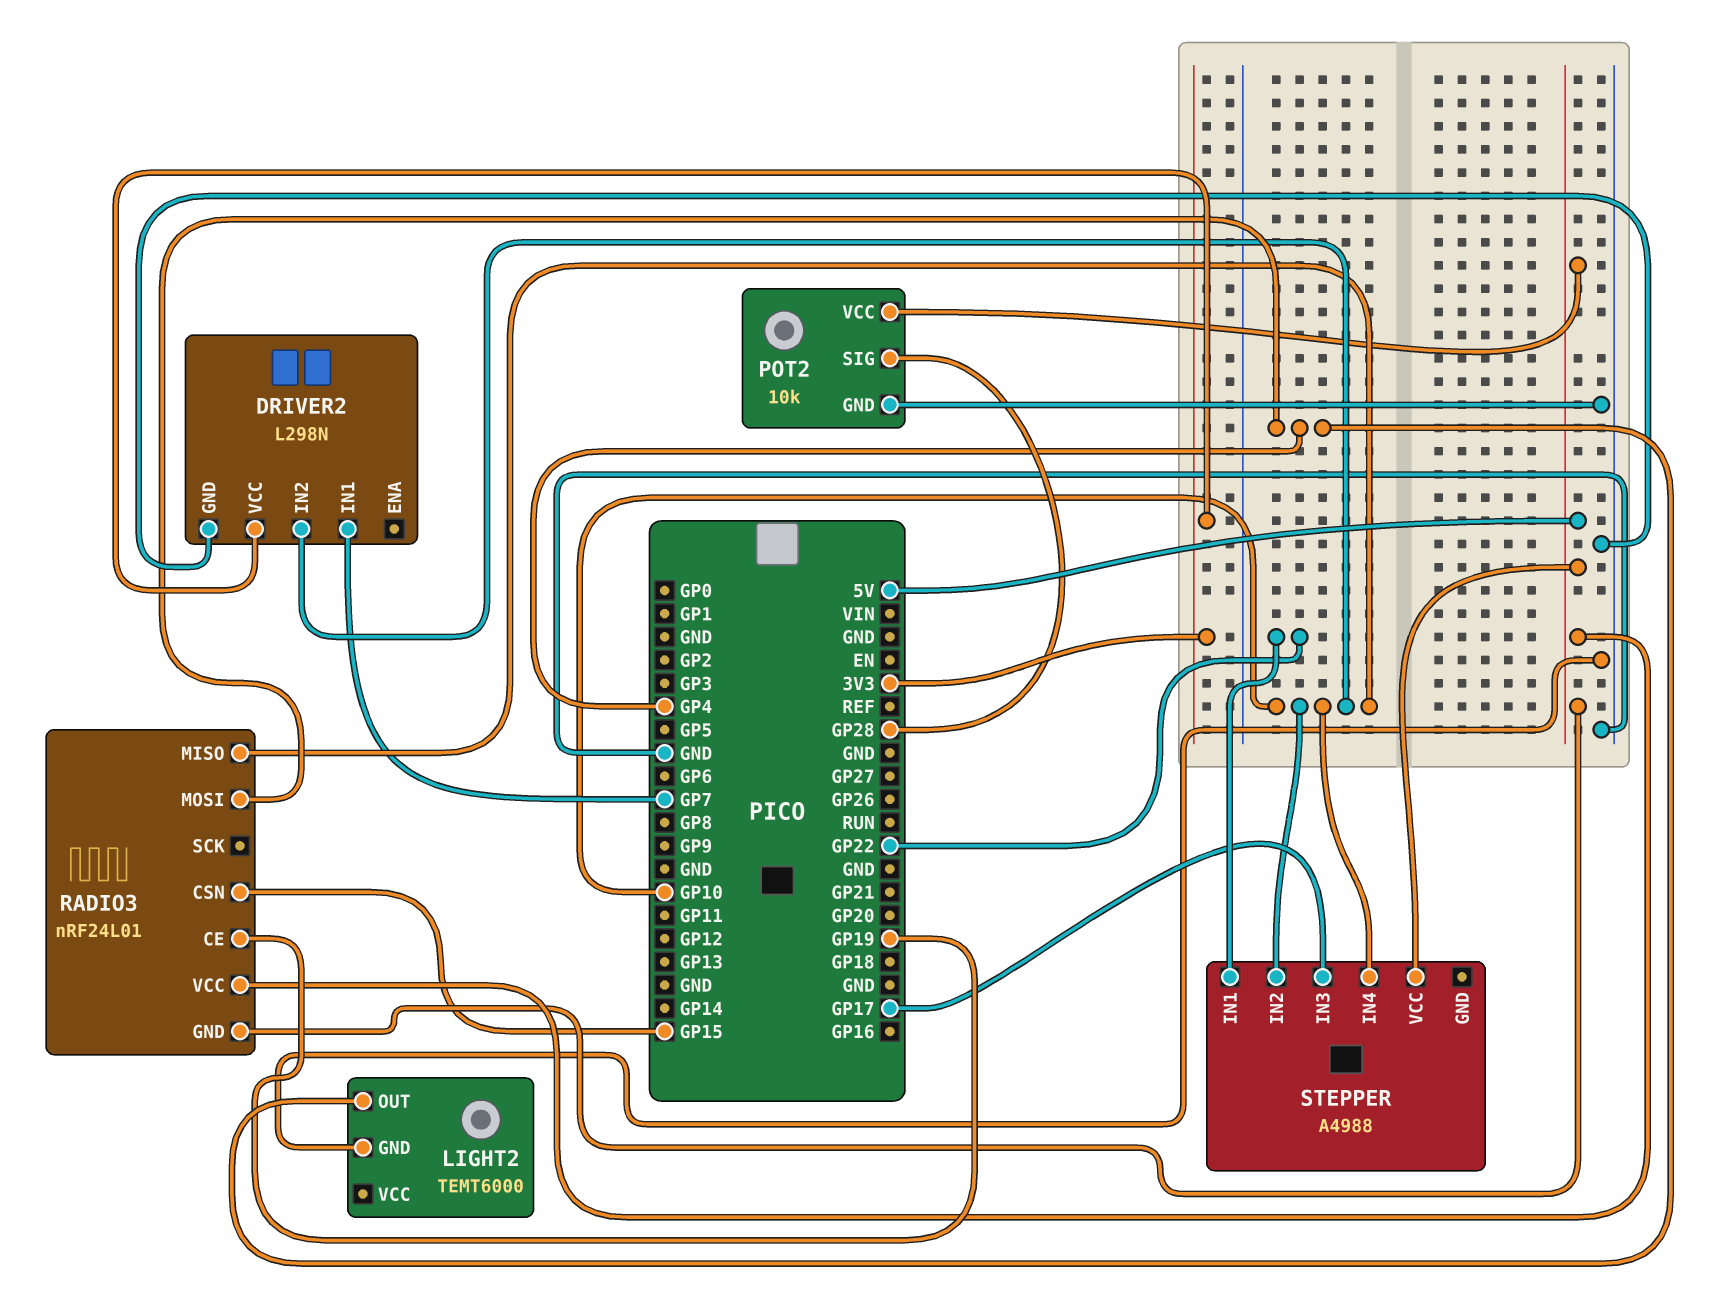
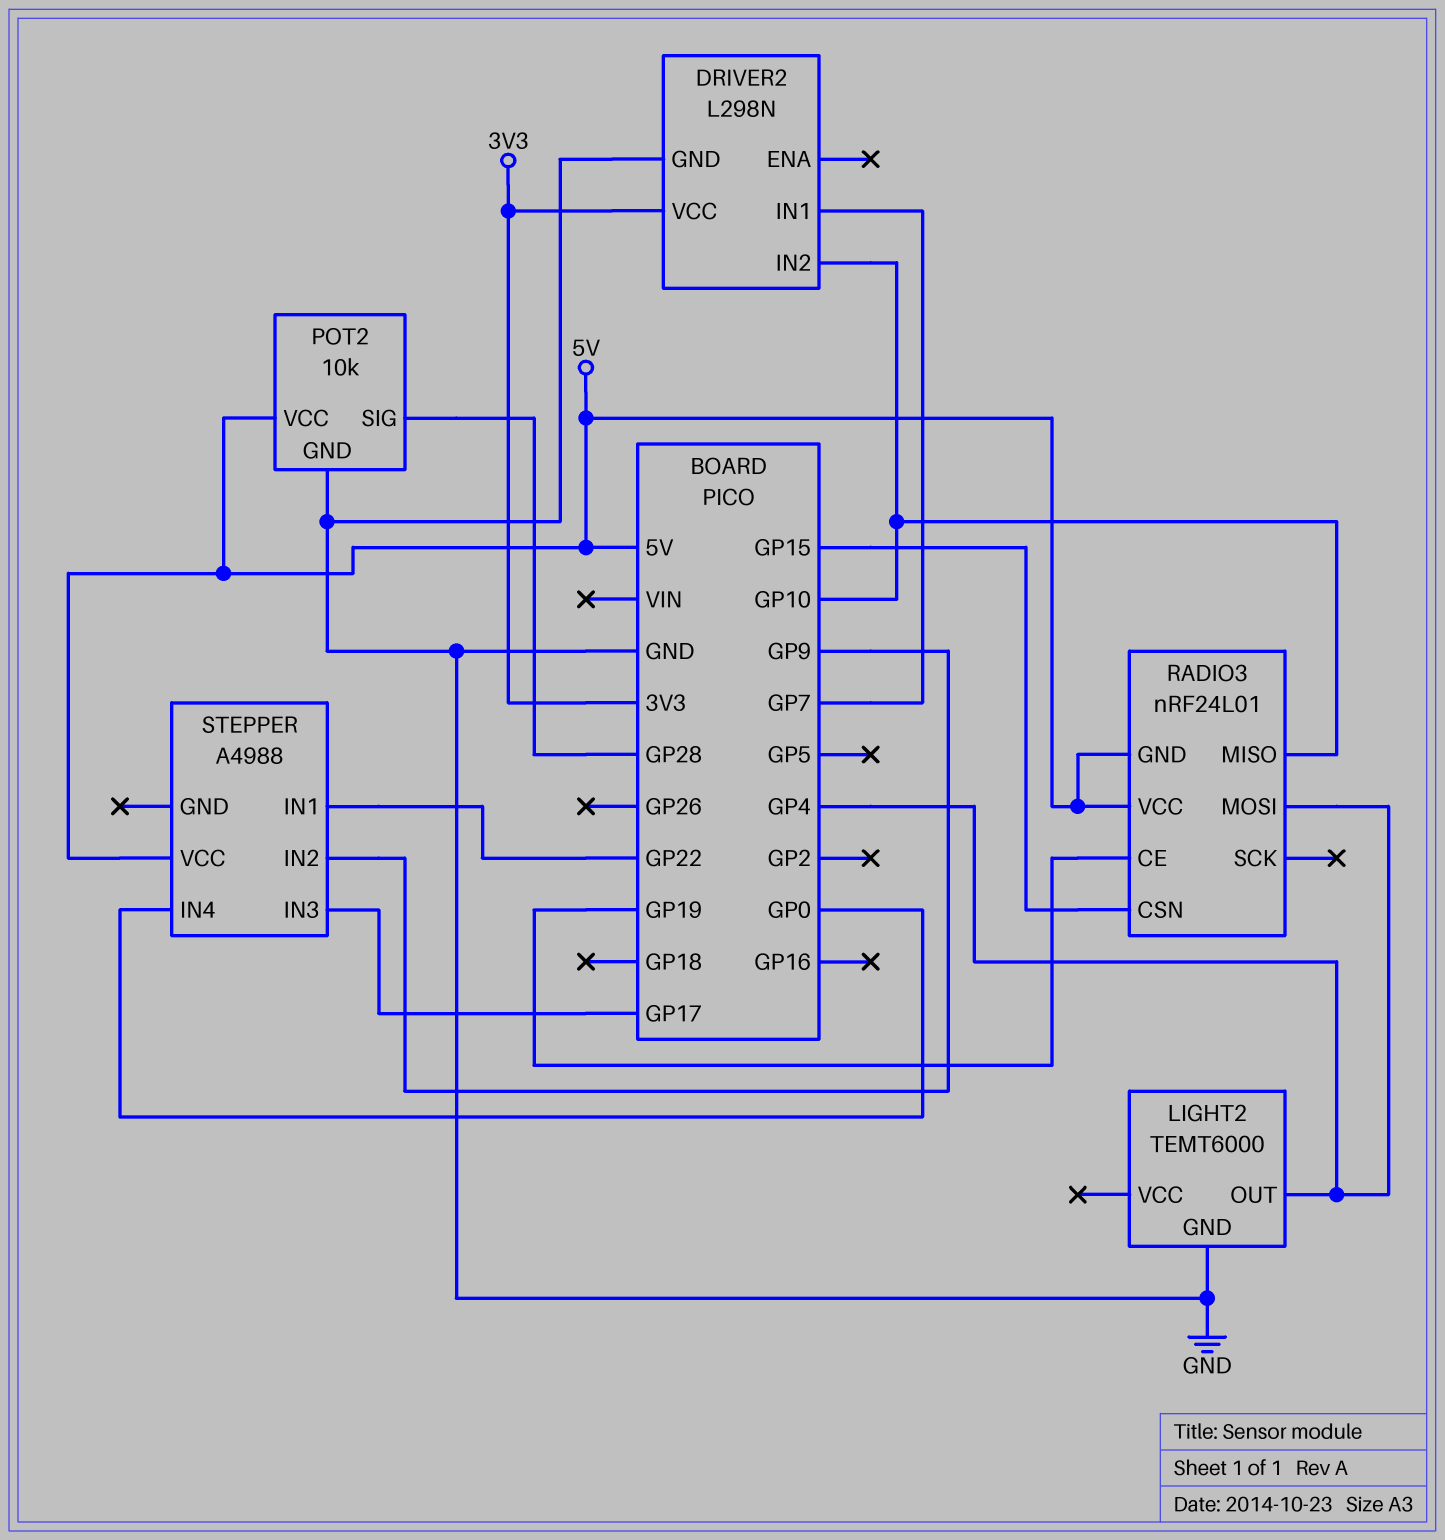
STEPPER pin IN2: GP10 -> GP9
STEPPER pin IN4: GP10 -> GP0

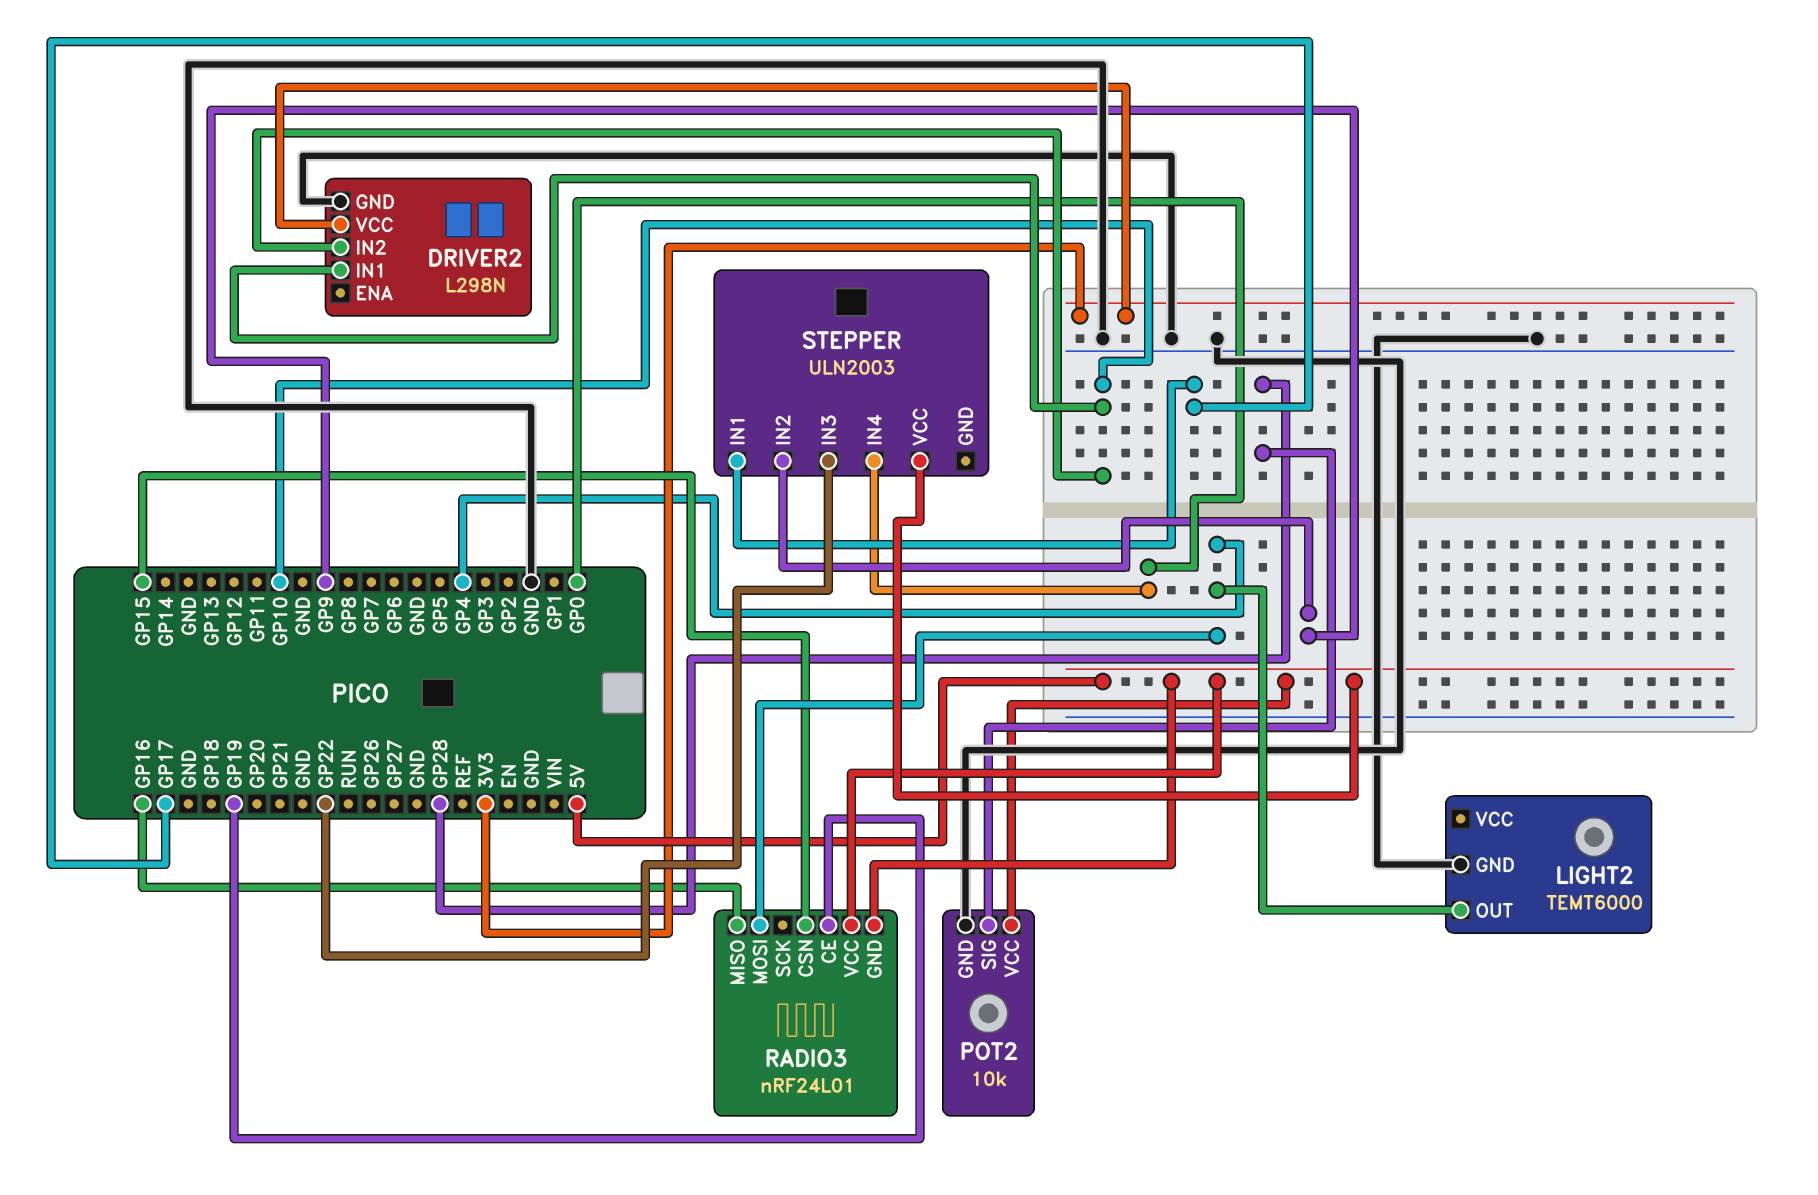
DRIVER2 pin IN1: GP7 -> GP10
RADIO3 pin MISO: GP10 -> GP16
STEPPER: A4988 -> ULN2003
STEPPER pin IN1: GP22 -> GP17
STEPPER pin IN3: GP17 -> GP22

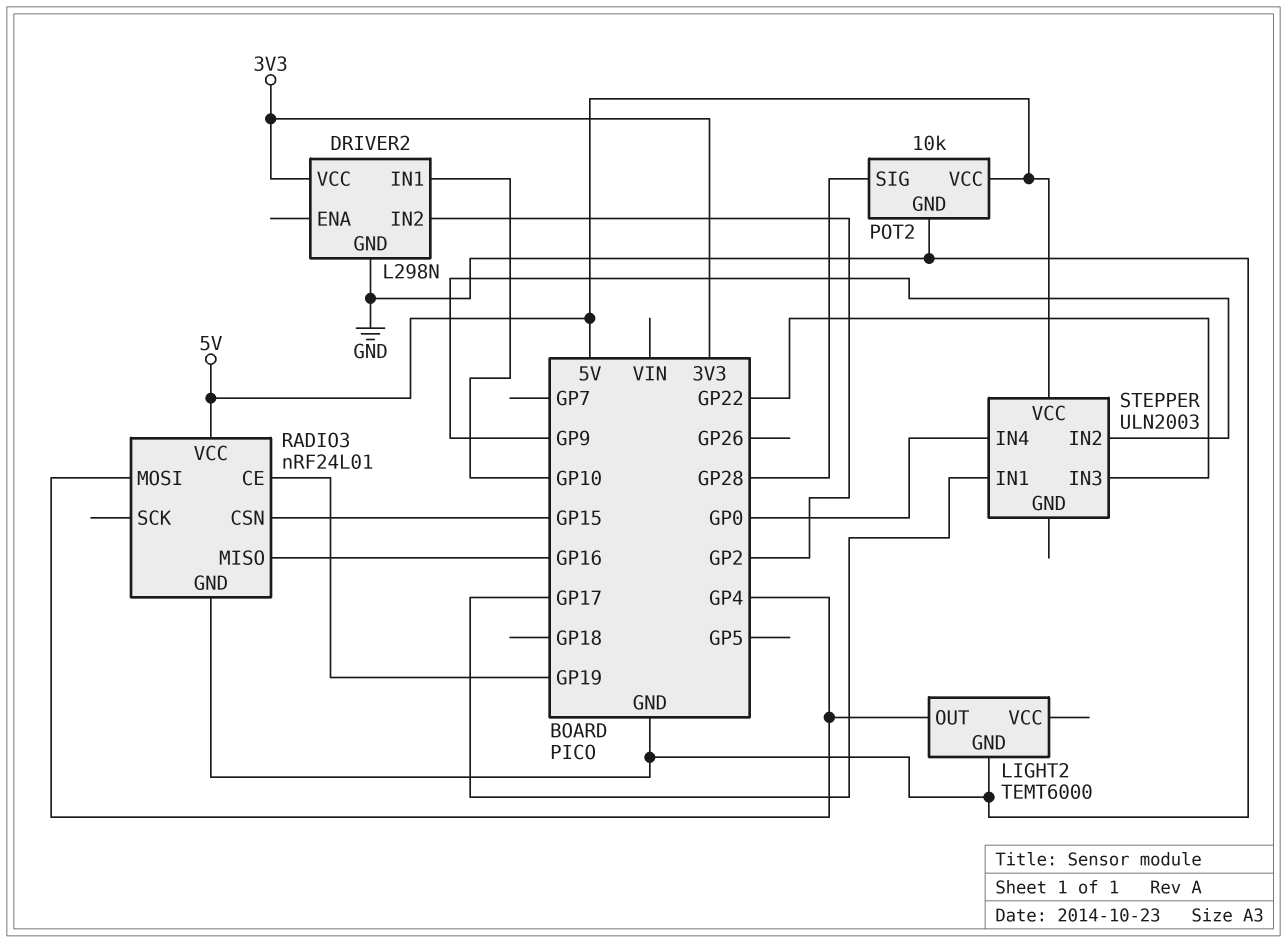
DRIVER2 pin IN2: GP10 -> GP2
RADIO3 pin GND: 5V -> GND

